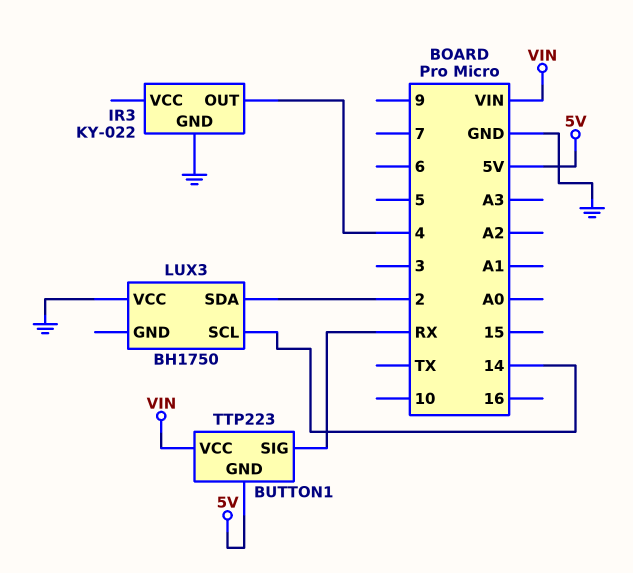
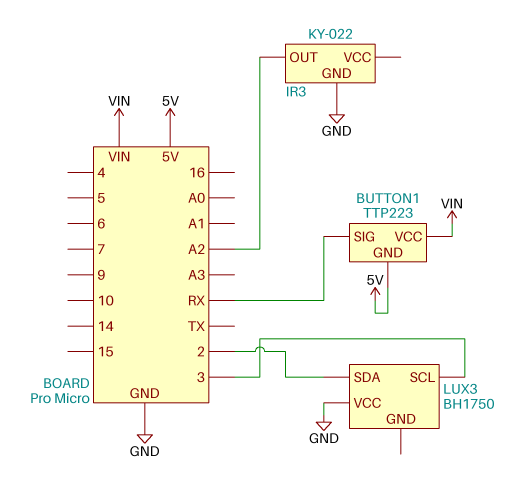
IR3 pin OUT: 4 -> A2
LUX3 pin SCL: 14 -> 3

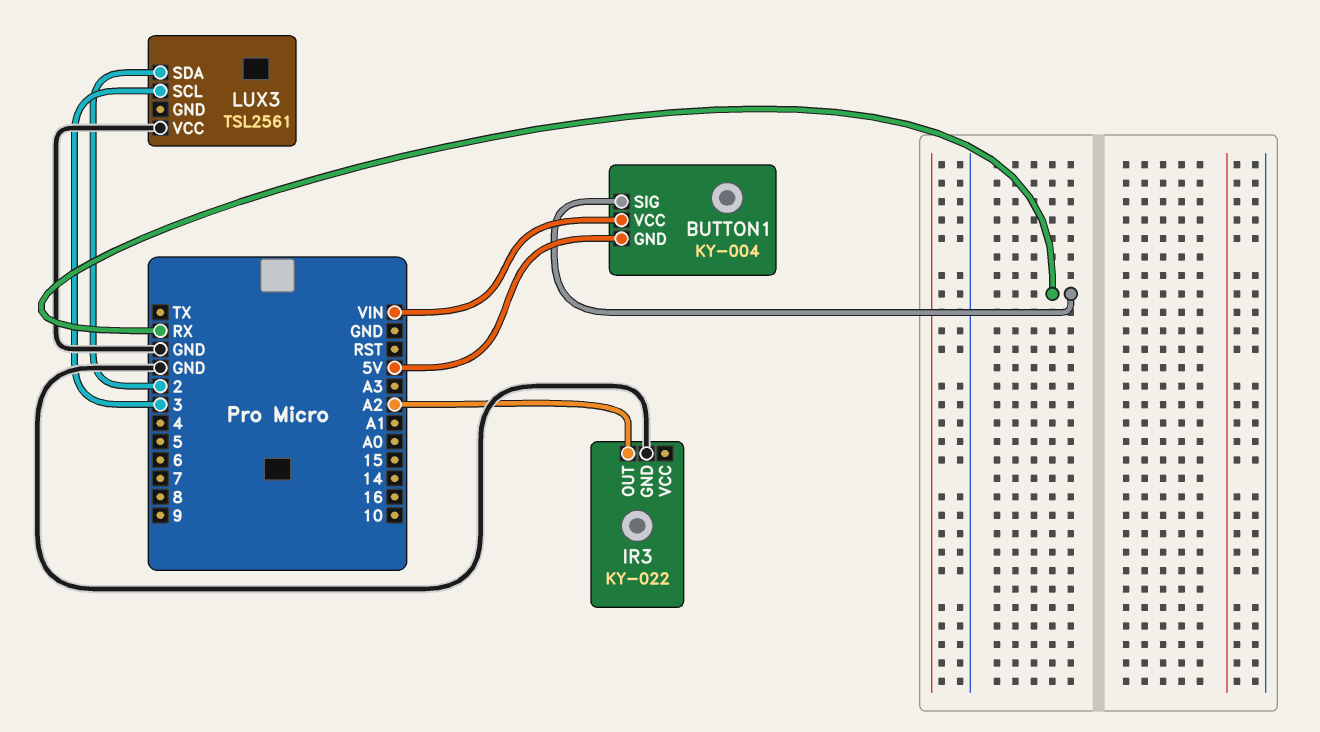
BUTTON1: TTP223 -> KY-004
LUX3: BH1750 -> TSL2561

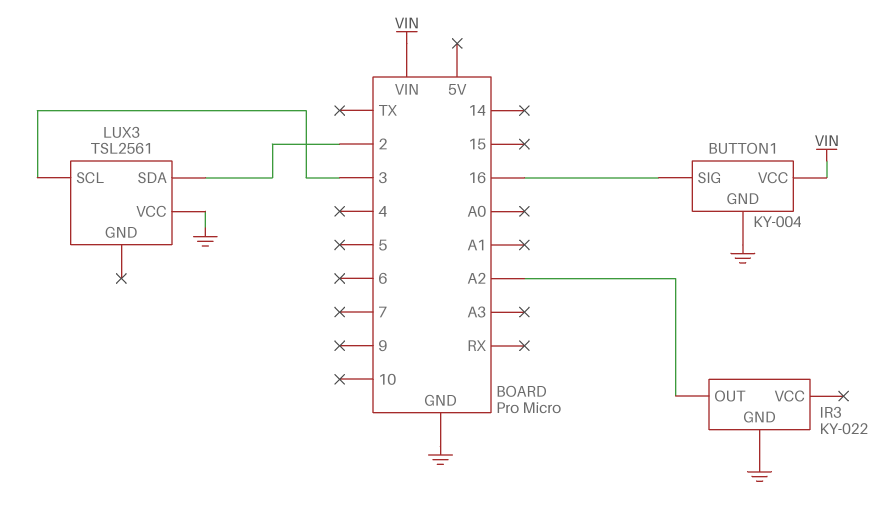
BUTTON1 pin GND: 5V -> GND
BUTTON1 pin SIG: RX -> 16

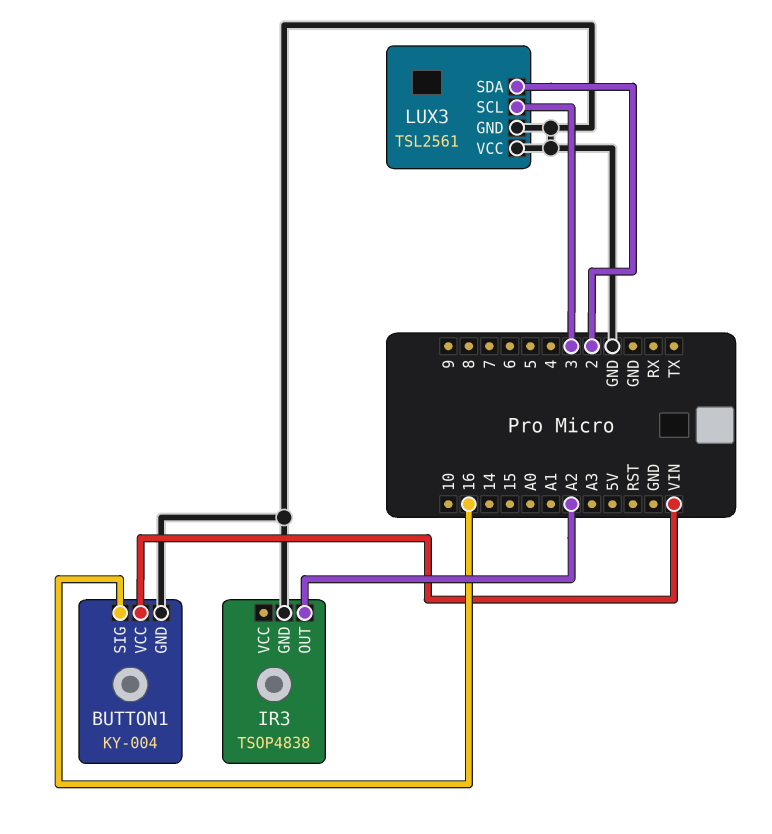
IR3: KY-022 -> TSOP4838
LUX3 pin GND: none -> GND

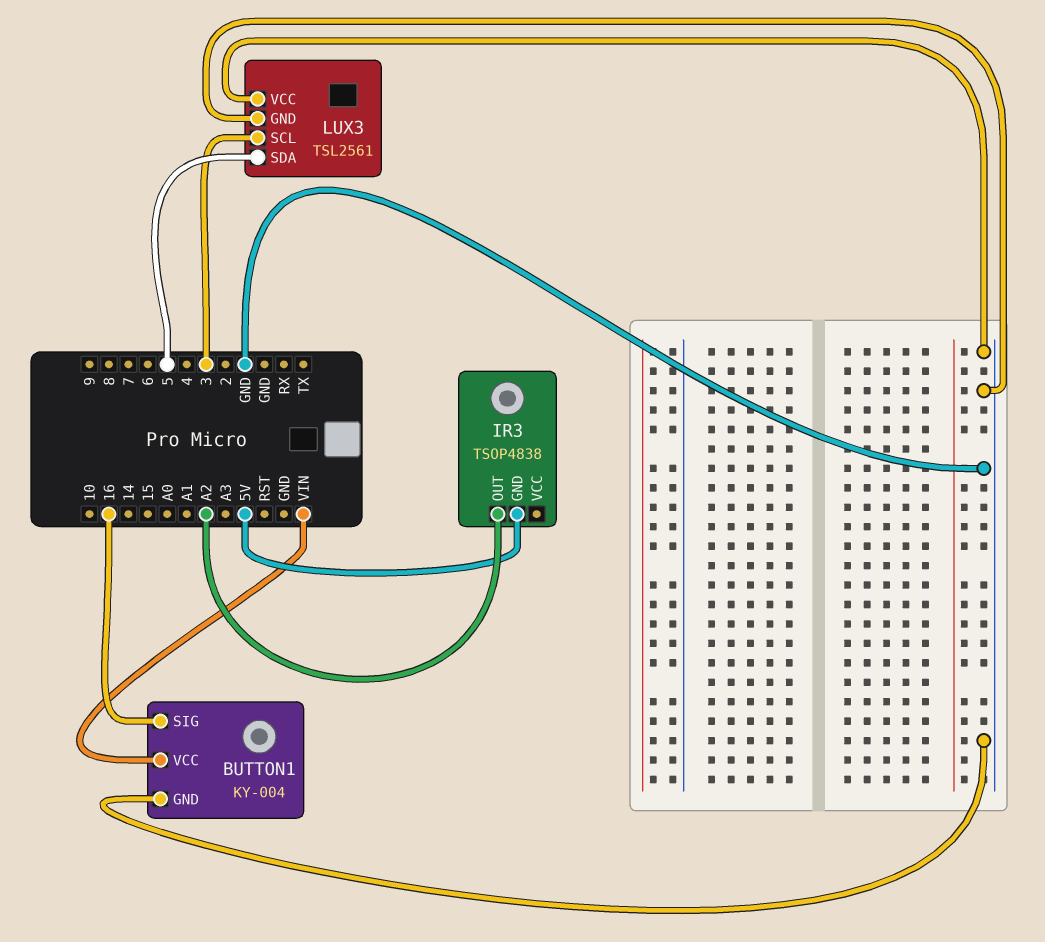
IR3 pin GND: GND -> 5V
LUX3 pin SDA: 2 -> 5

